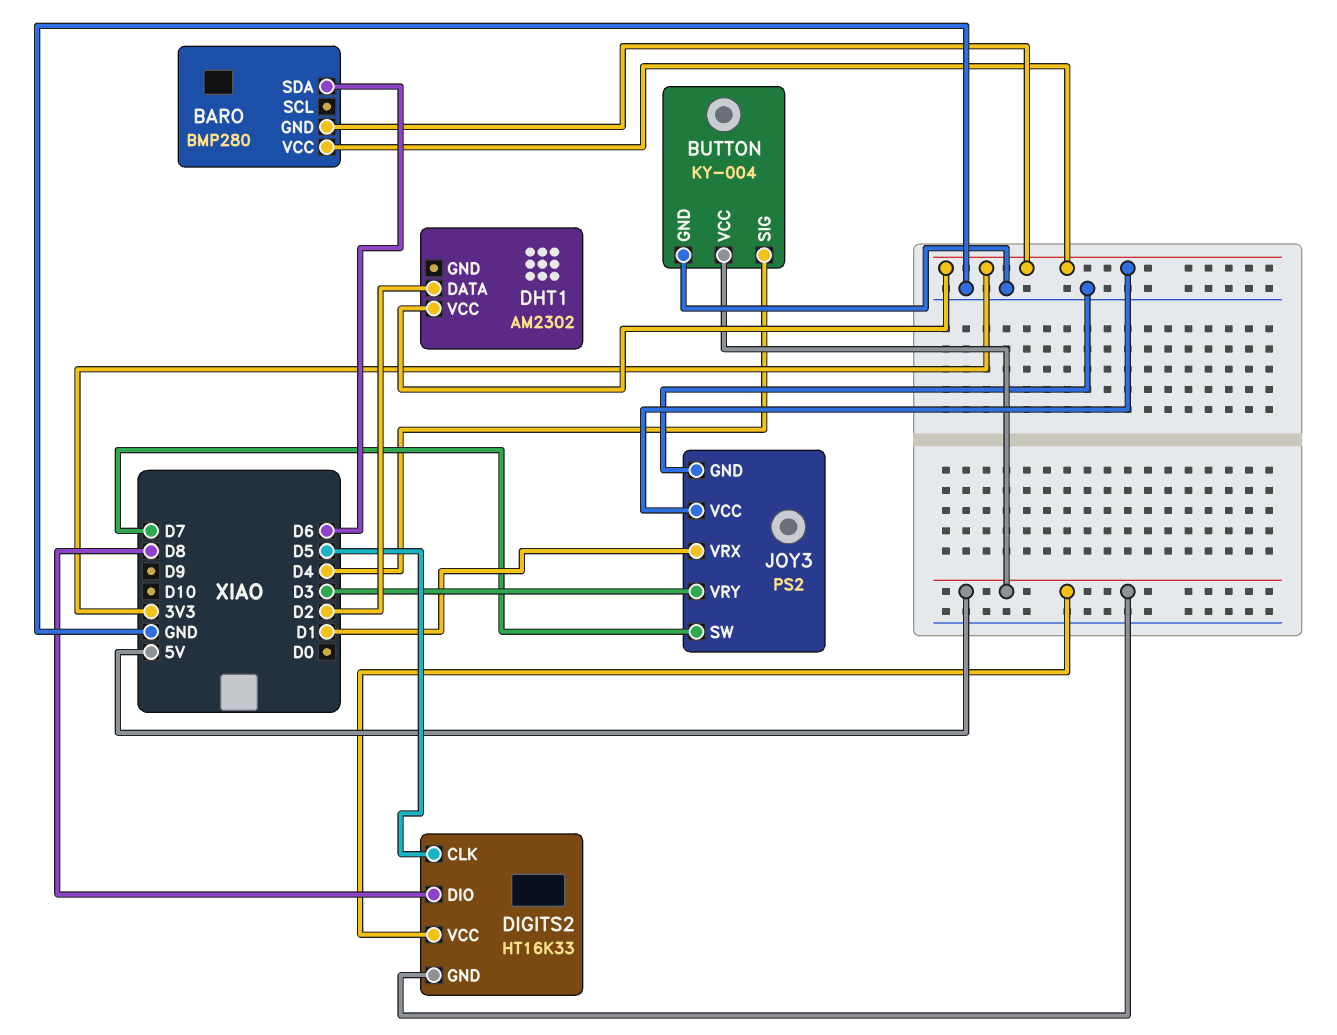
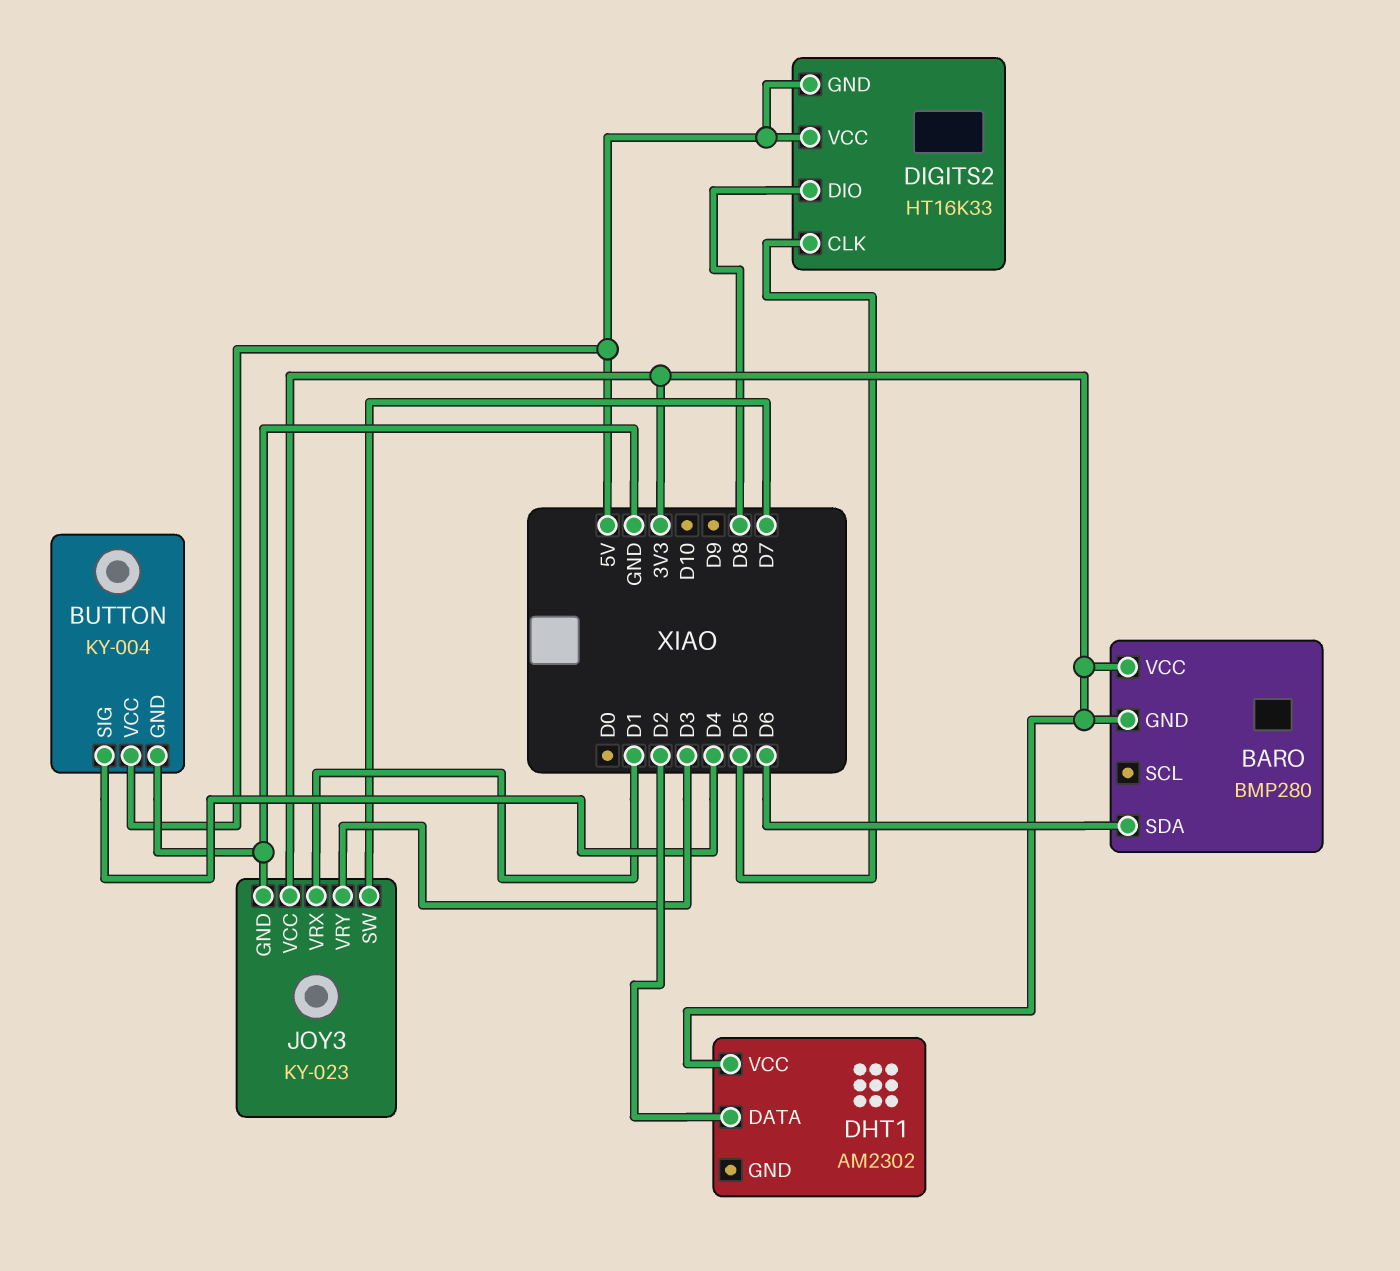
JOY3: PS2 -> KY-023

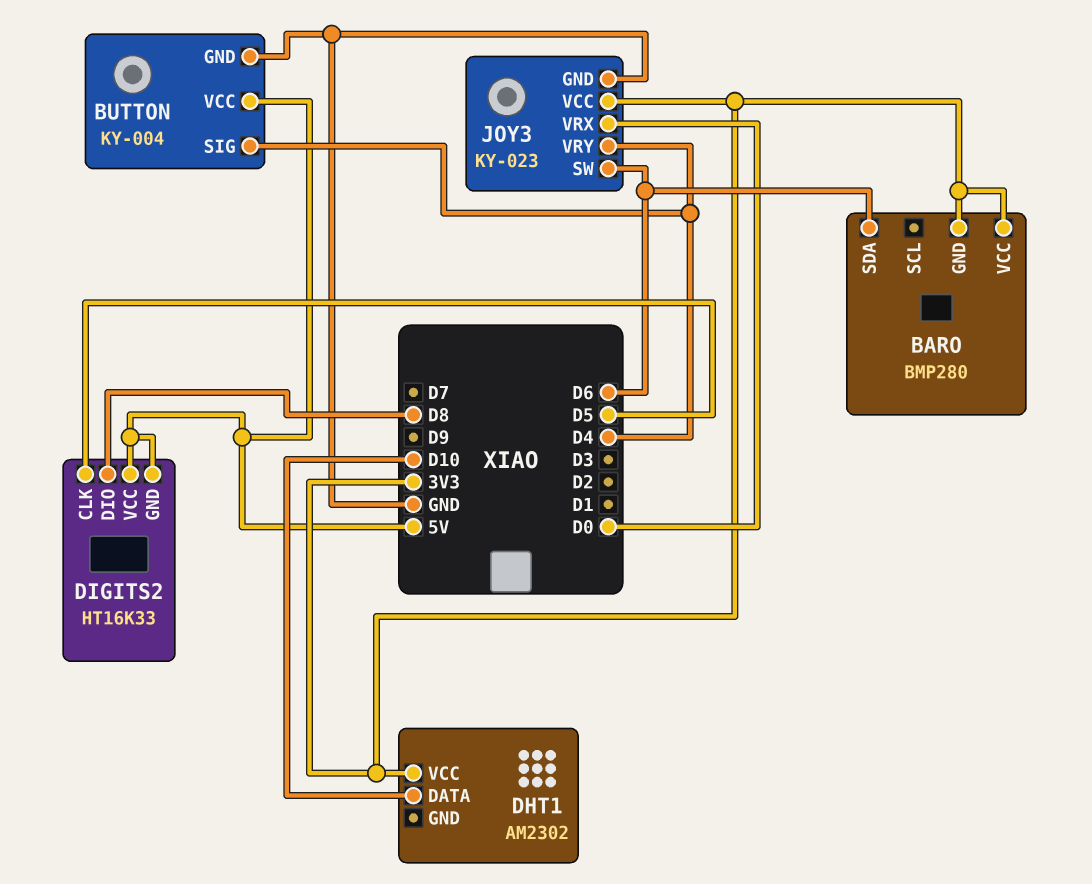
DHT1 pin DATA: D2 -> D10
JOY3 pin SW: D7 -> D6
JOY3 pin VRX: D1 -> D0
JOY3 pin VRY: D3 -> D4

